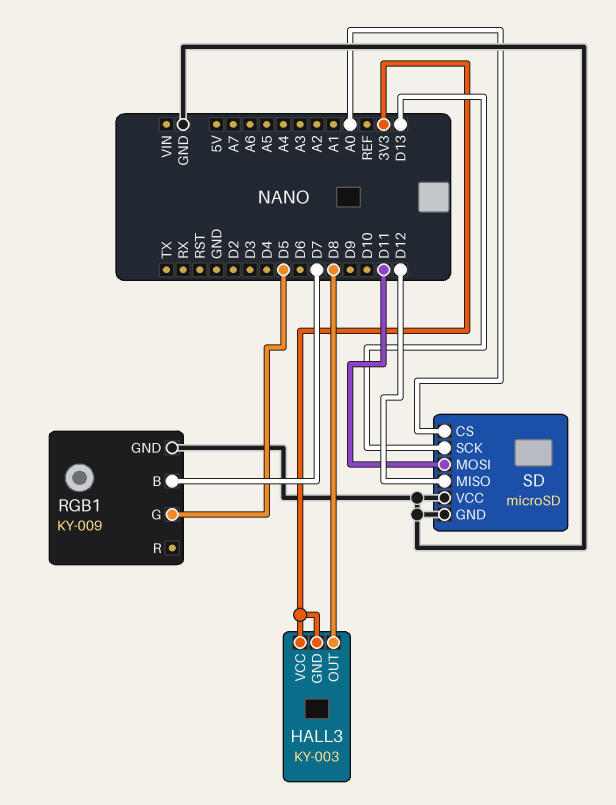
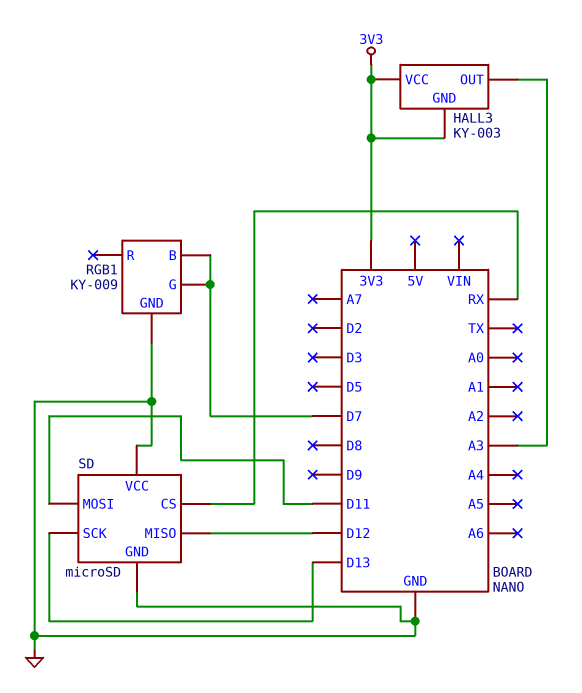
HALL3 pin OUT: D8 -> A3
RGB1 pin G: D5 -> D7
SD pin CS: A0 -> RX

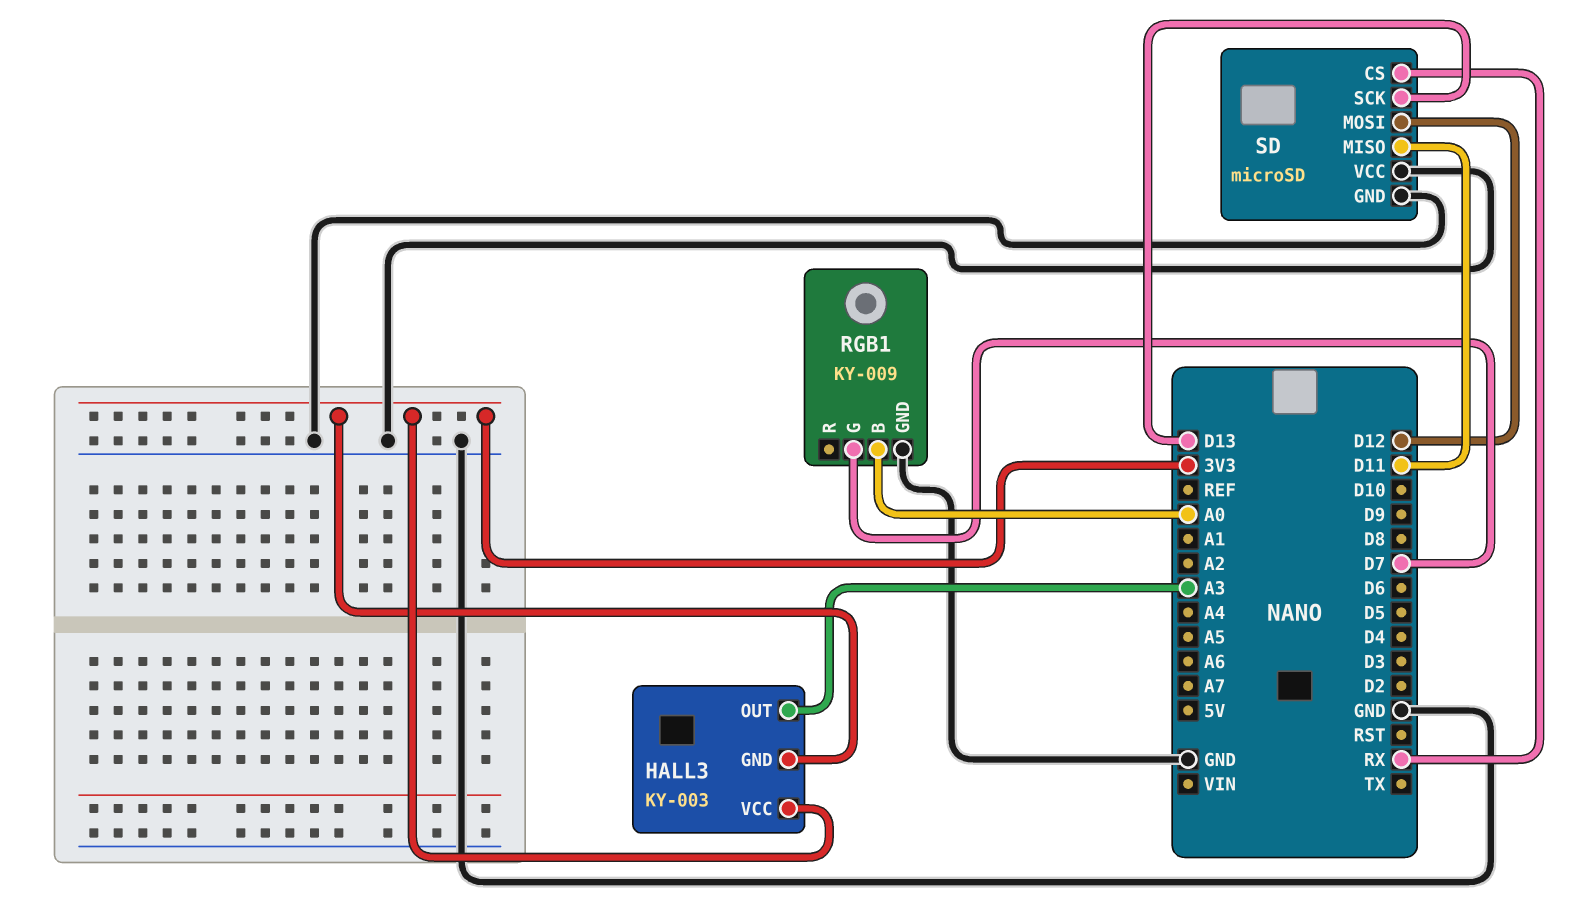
RGB1 pin B: D7 -> A0
SD pin MISO: D12 -> D11
SD pin MOSI: D11 -> D12

